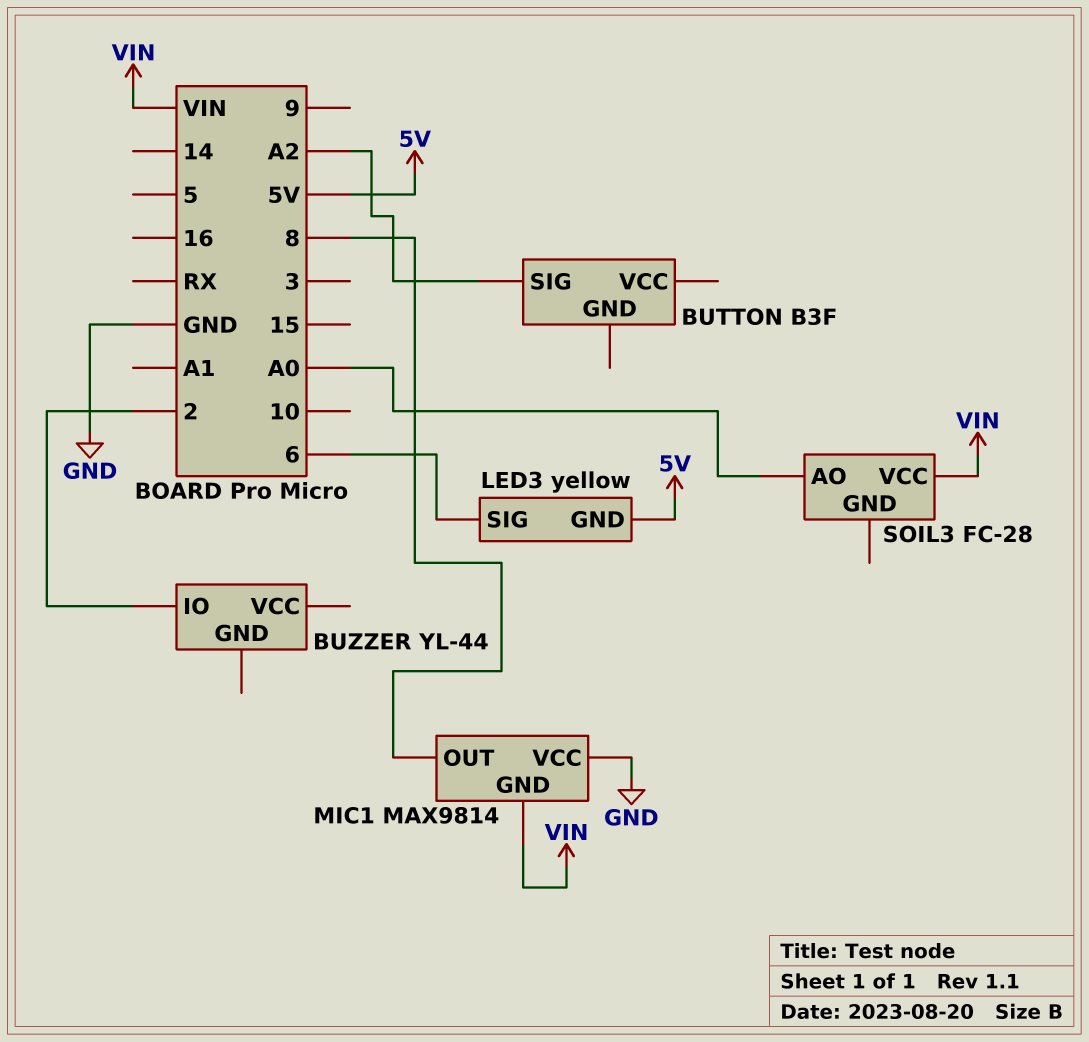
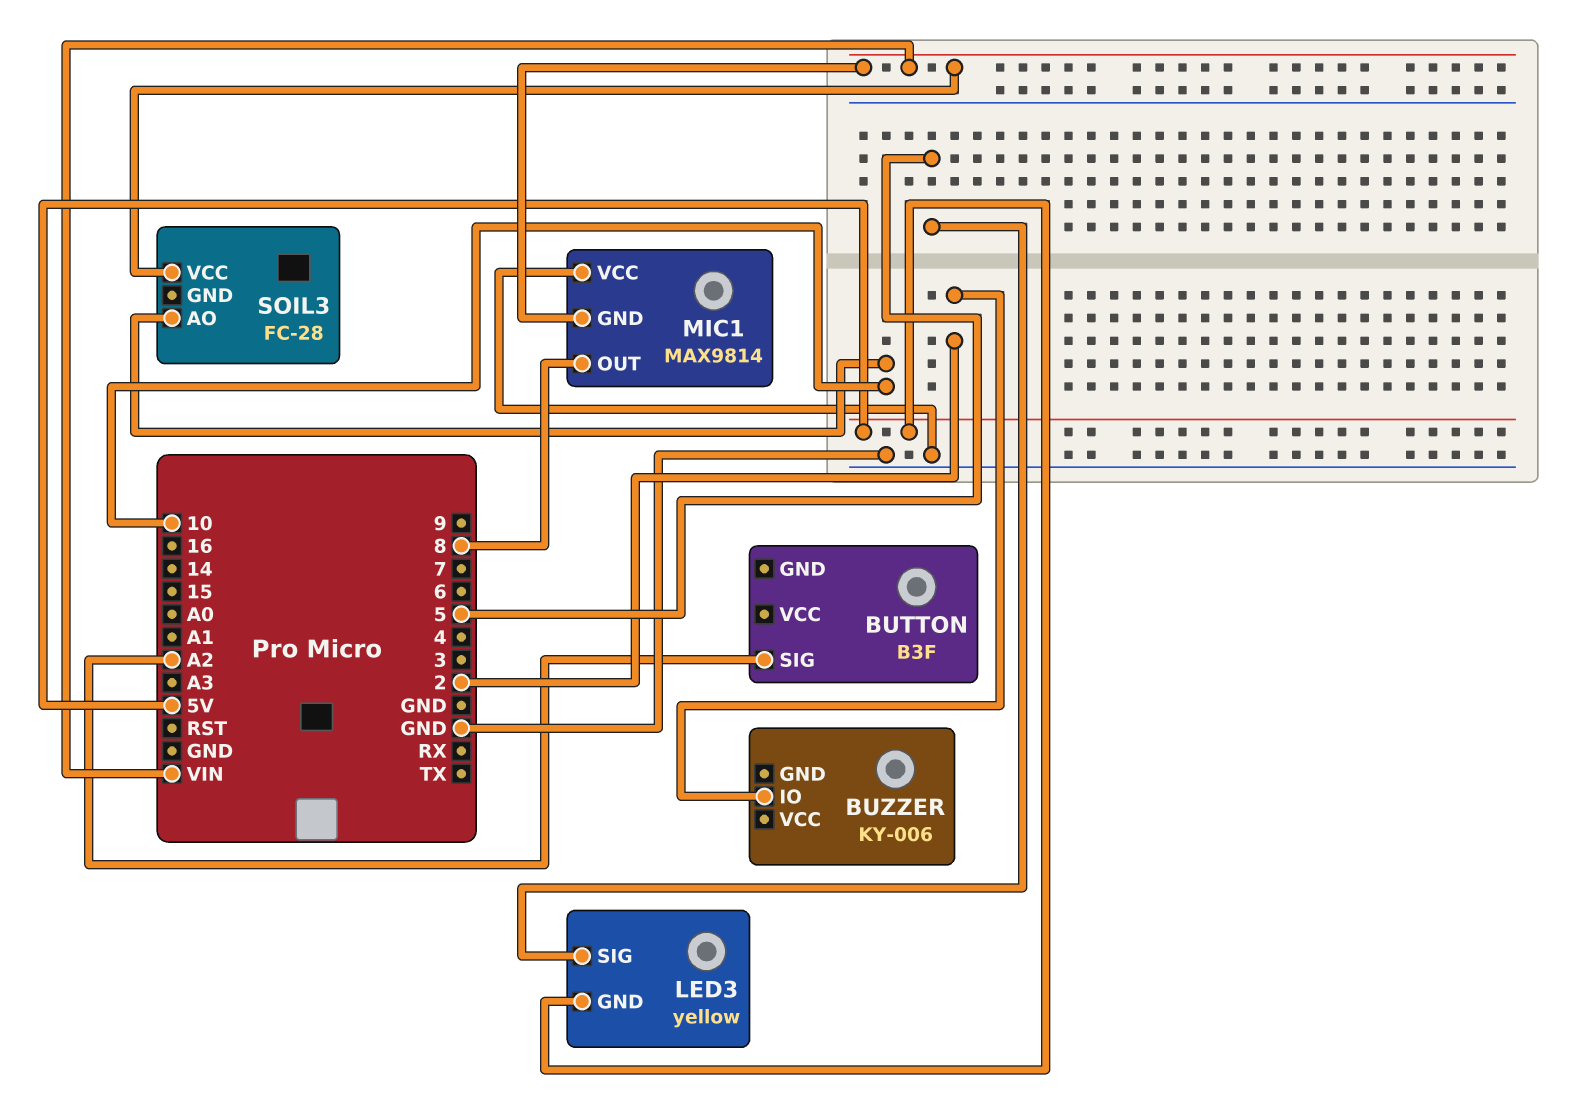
BUZZER: YL-44 -> KY-006
LED3 pin SIG: 6 -> 5
SOIL3 pin AO: A0 -> 10

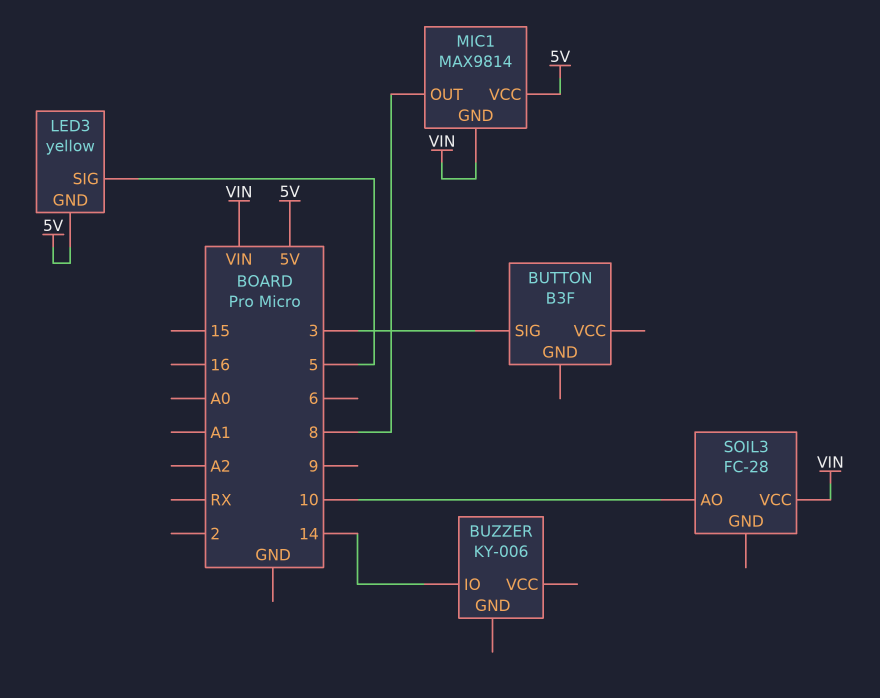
BUTTON pin SIG: A2 -> 3
BUZZER pin IO: 2 -> 14
MIC1 pin VCC: GND -> 5V

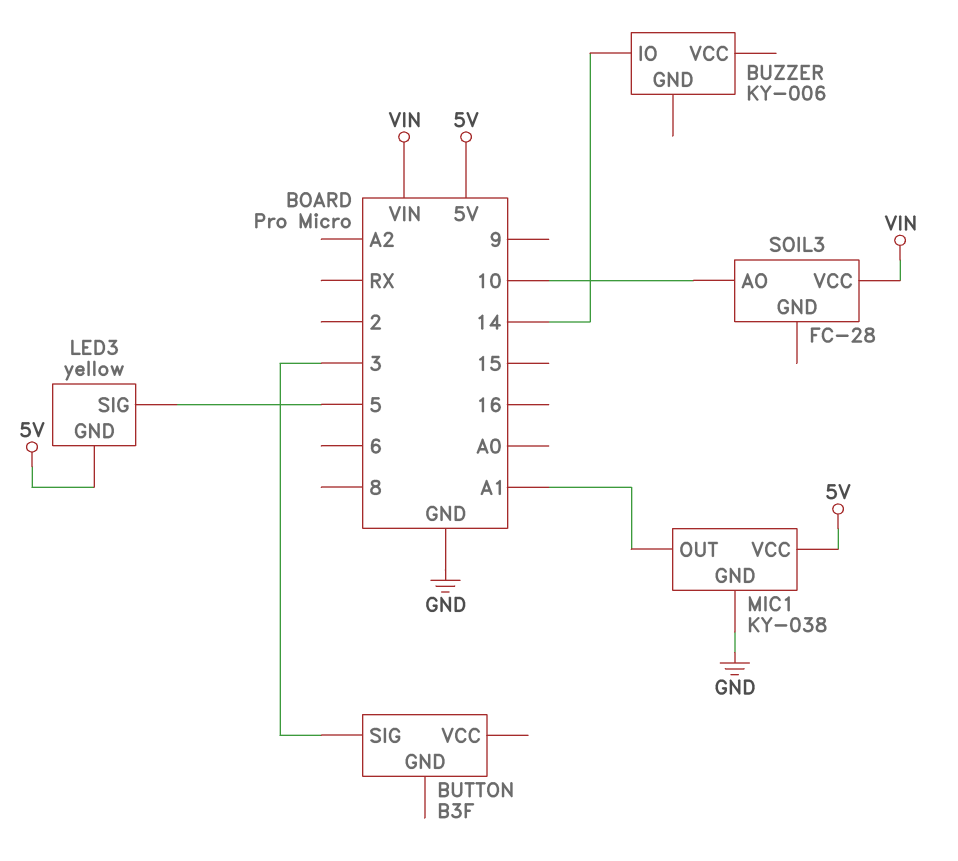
MIC1: MAX9814 -> KY-038
MIC1 pin GND: VIN -> GND
MIC1 pin OUT: 8 -> A1

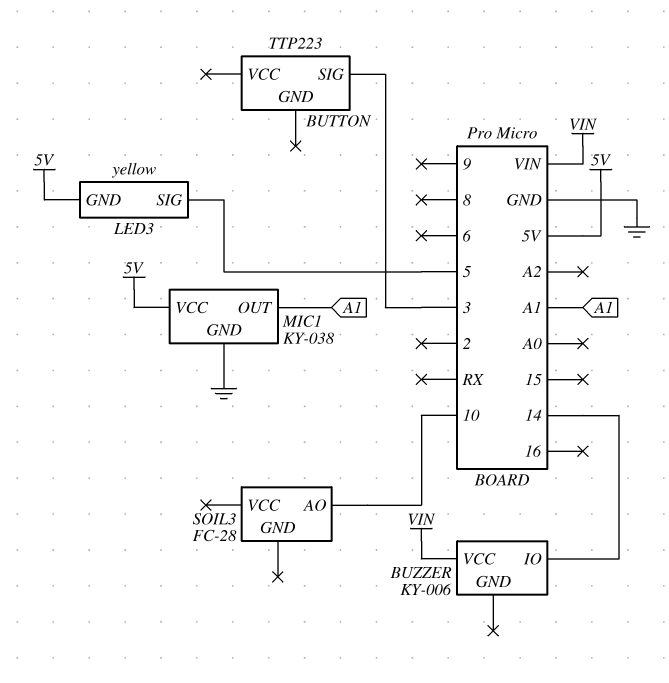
BUTTON: B3F -> TTP223
BUZZER pin VCC: none -> VIN
SOIL3 pin VCC: VIN -> none

